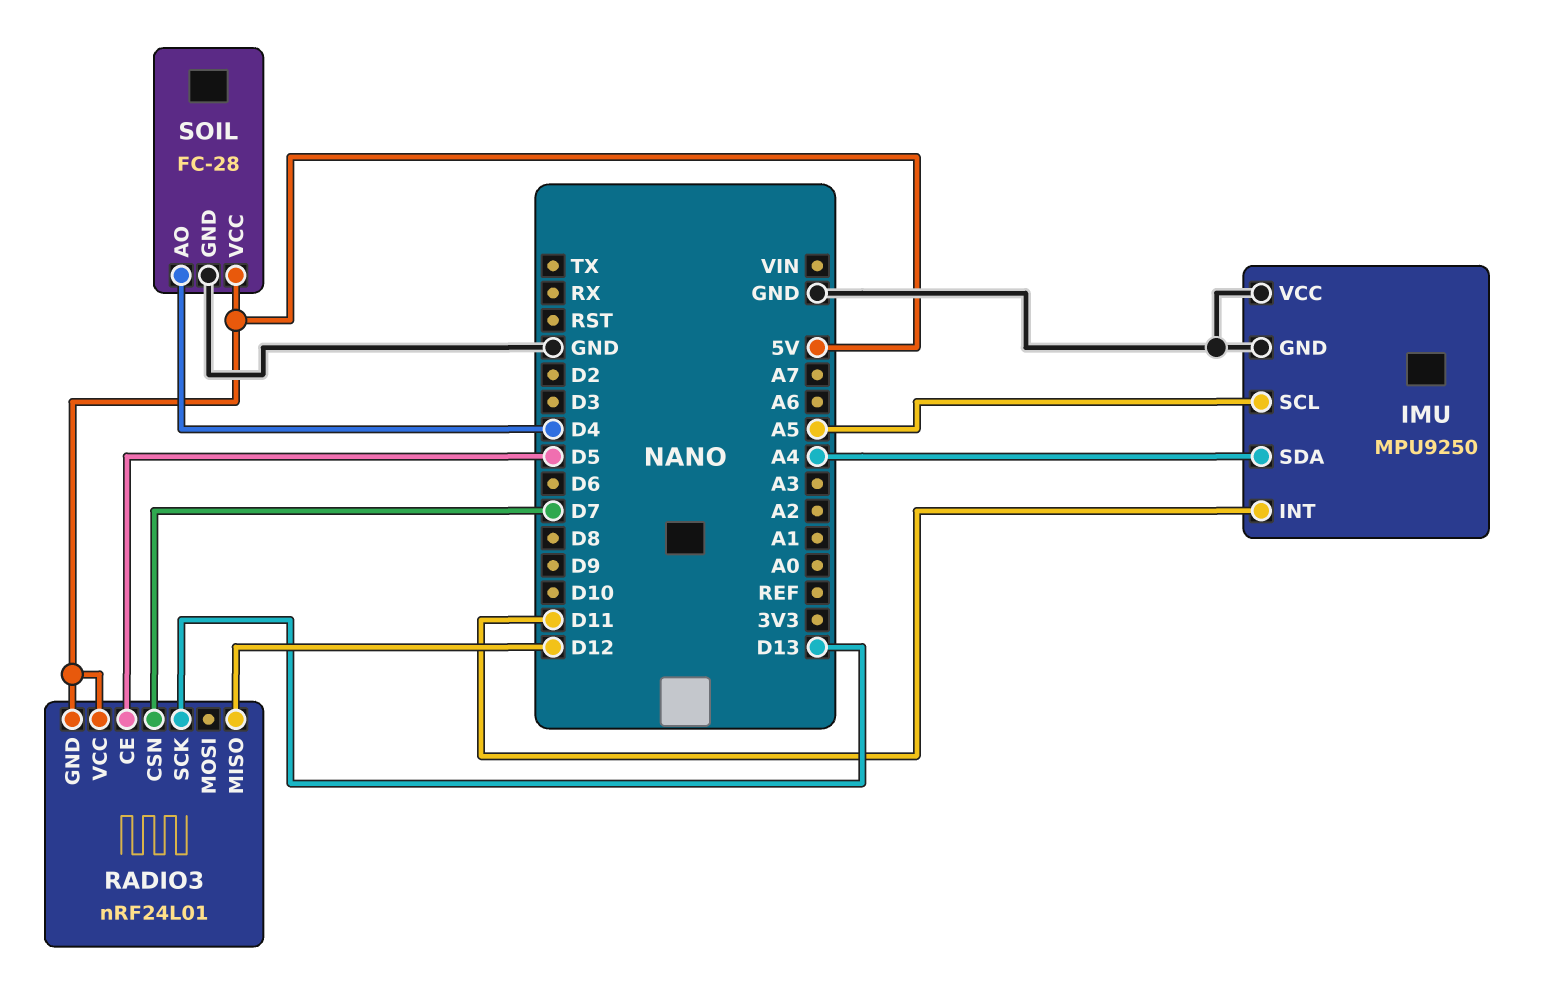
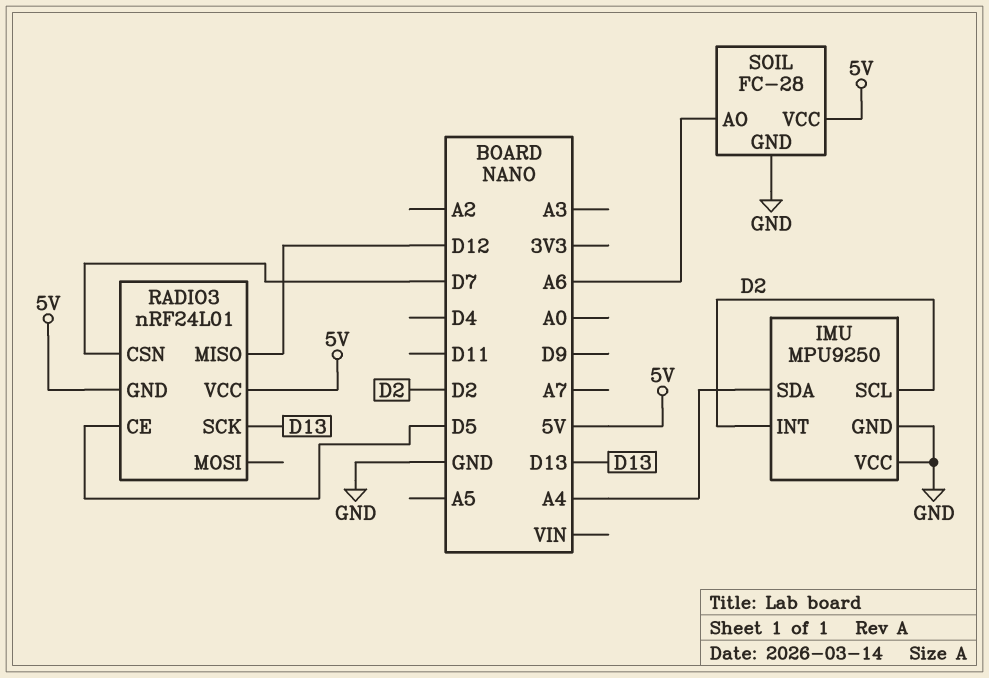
IMU pin INT: D11 -> D2
IMU pin SCL: A5 -> D2
SOIL pin AO: D4 -> A6

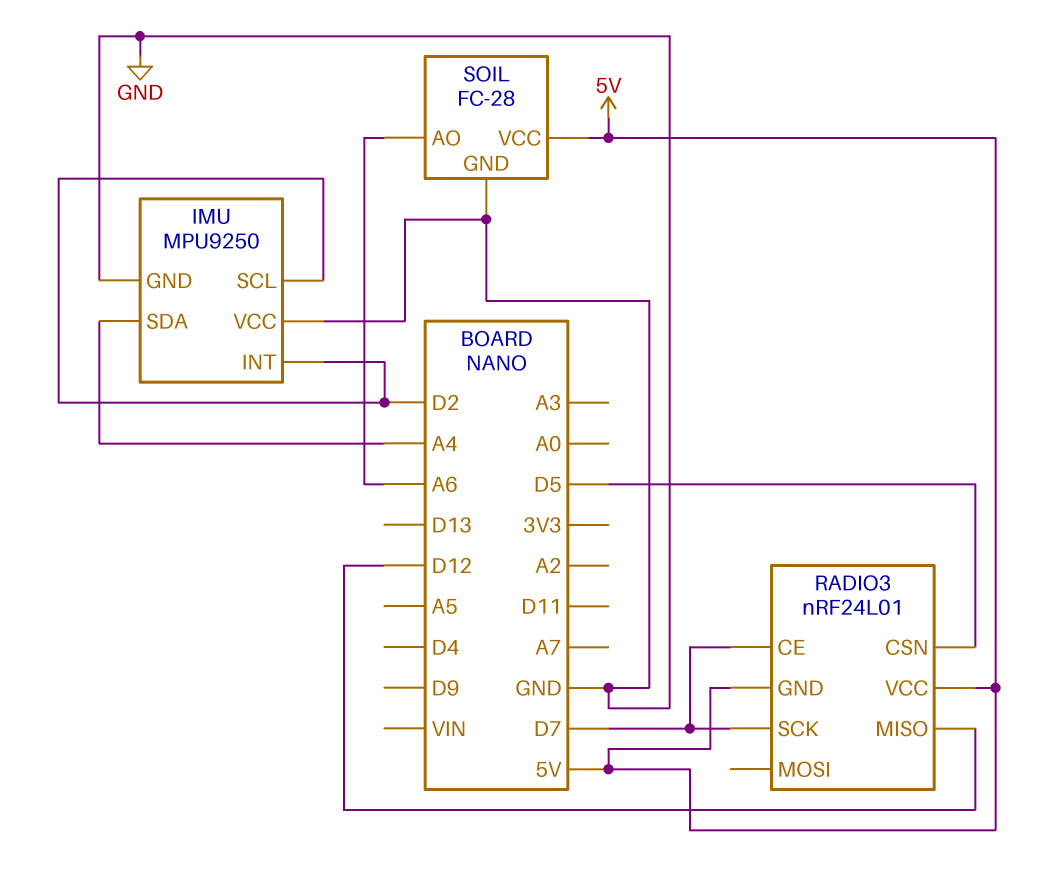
RADIO3 pin CE: D5 -> D7
RADIO3 pin CSN: D7 -> D5
RADIO3 pin SCK: D13 -> D7

